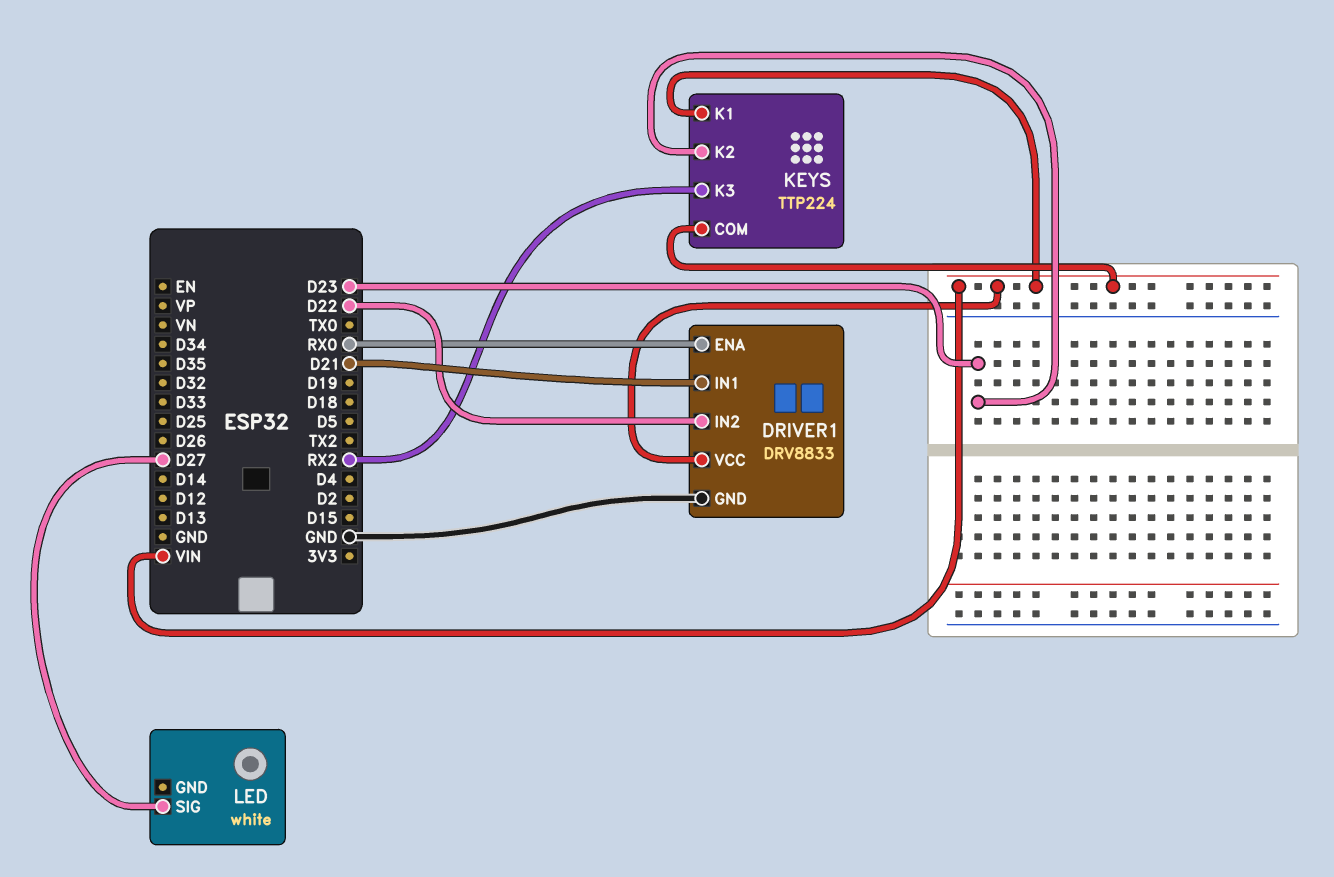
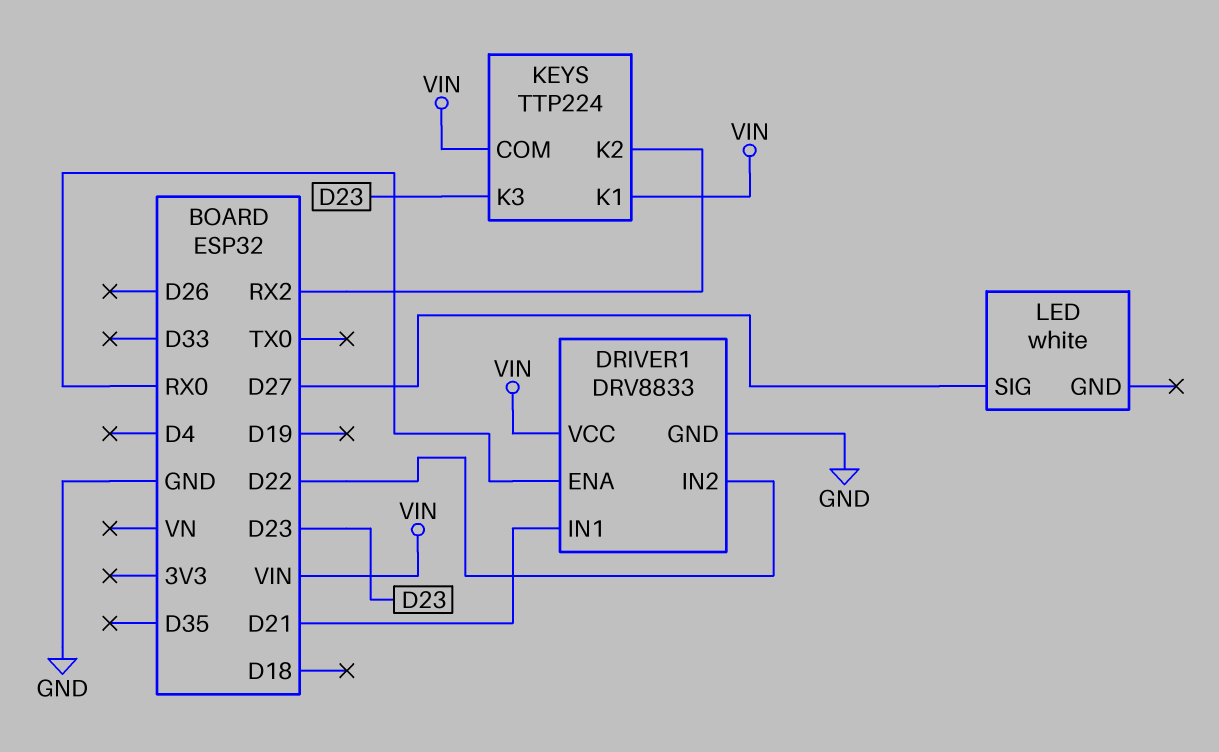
KEYS pin K2: D23 -> RX2
KEYS pin K3: RX2 -> D23

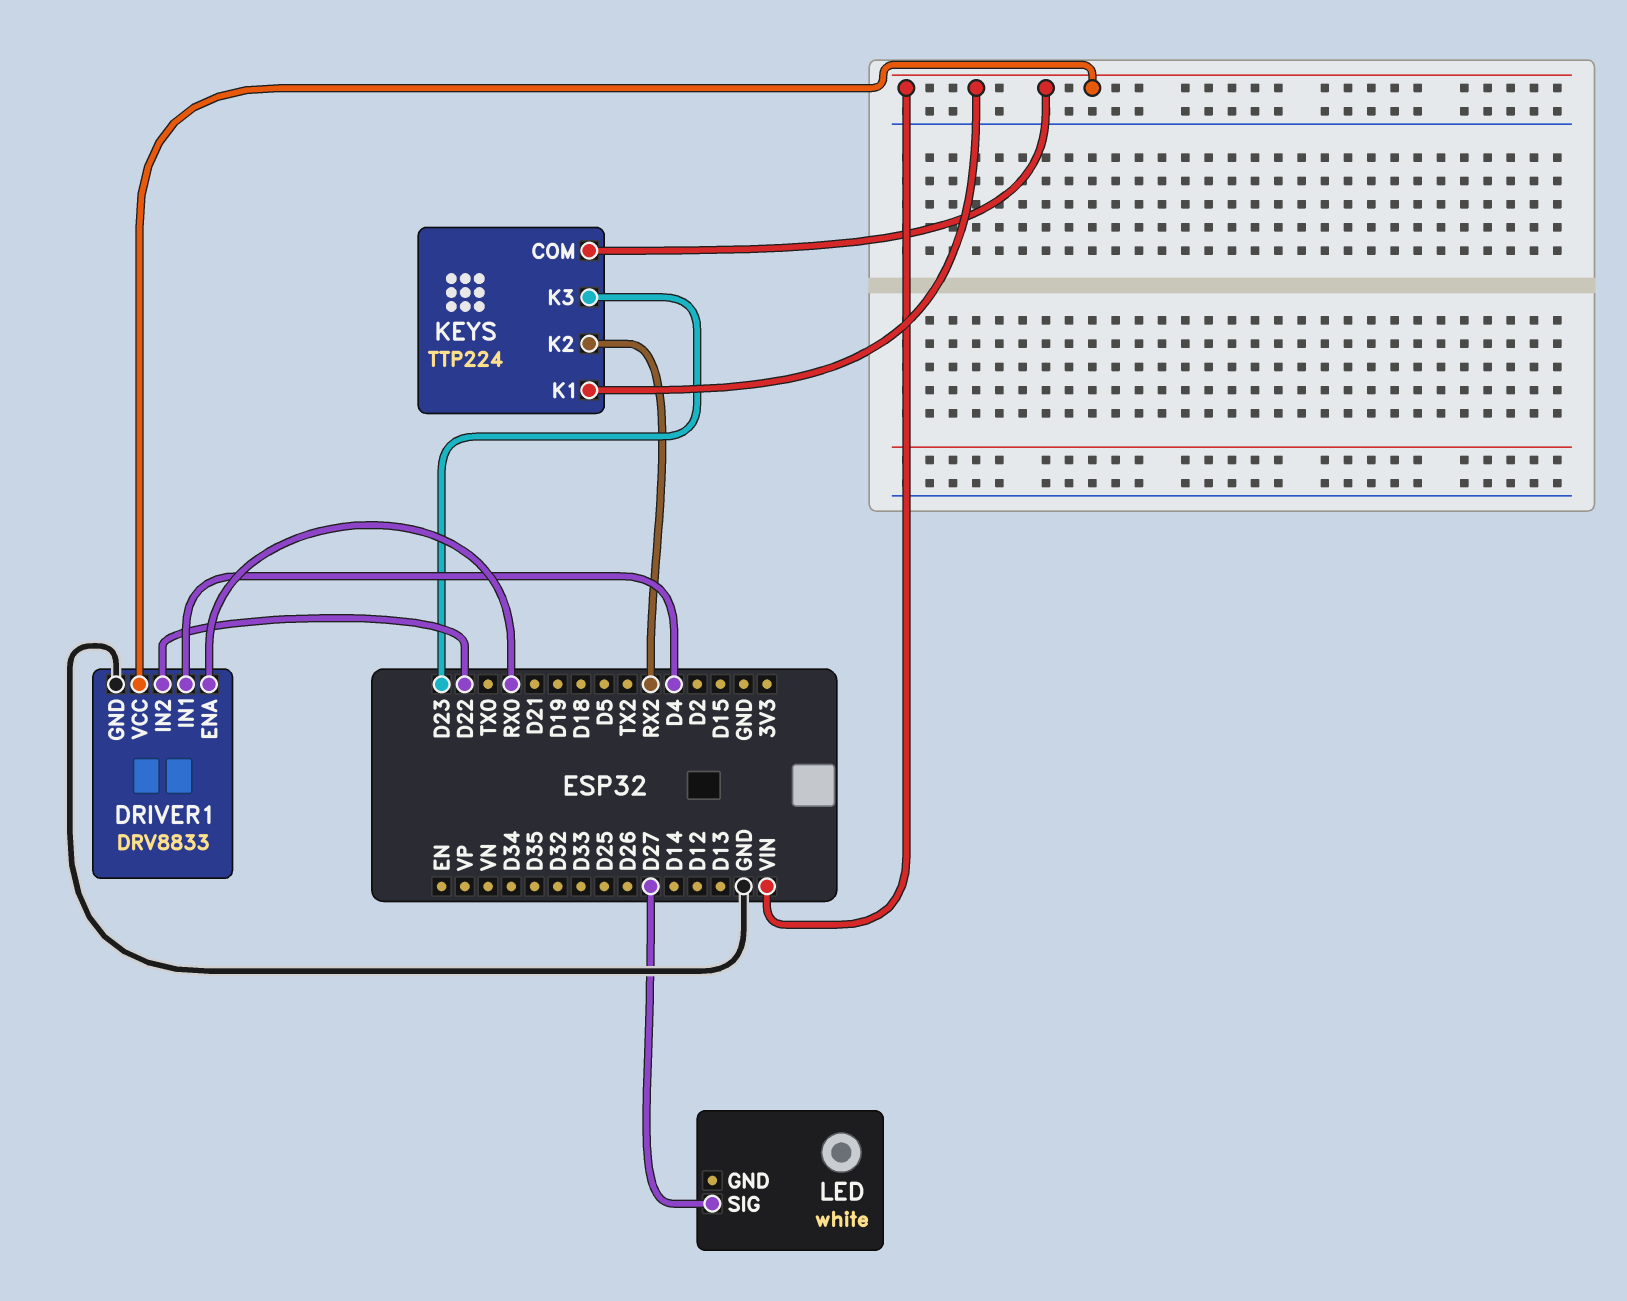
DRIVER1 pin IN1: D21 -> D4

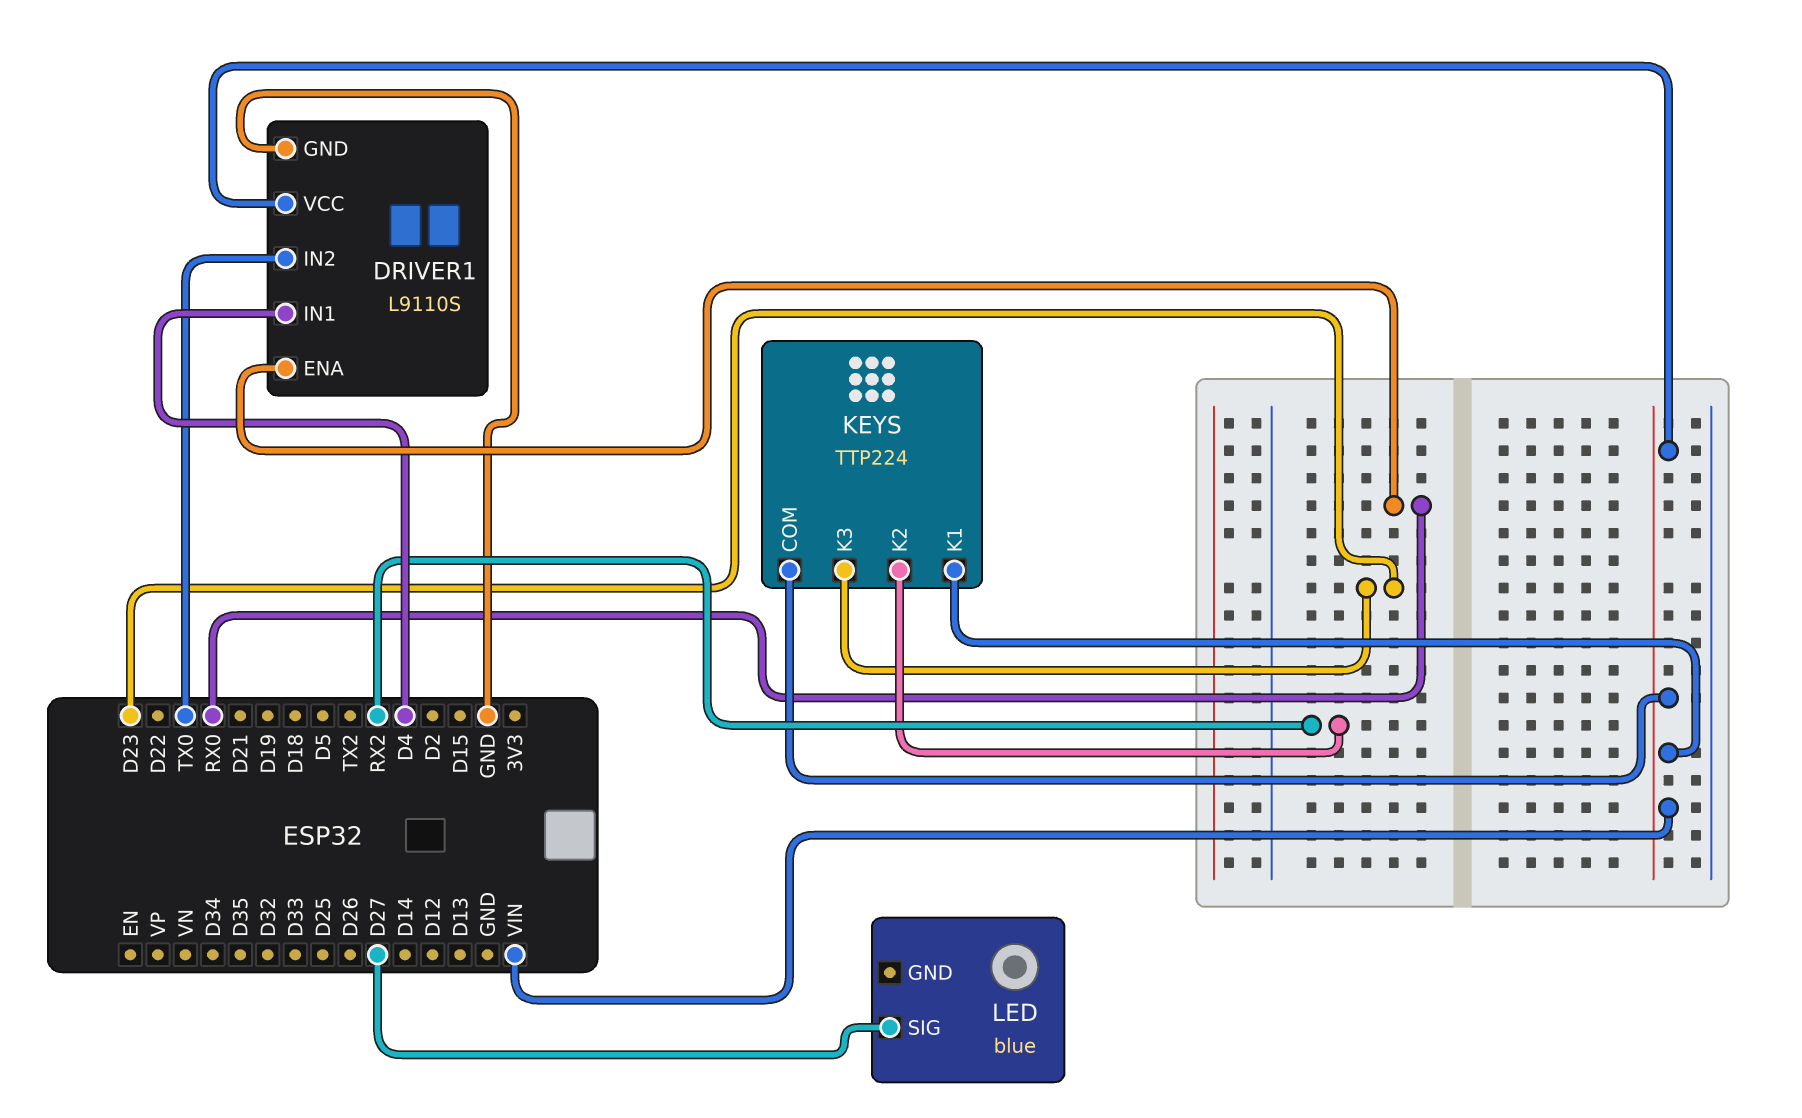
DRIVER1: DRV8833 -> L9110S
DRIVER1 pin IN2: D22 -> TX0
LED: white -> blue

